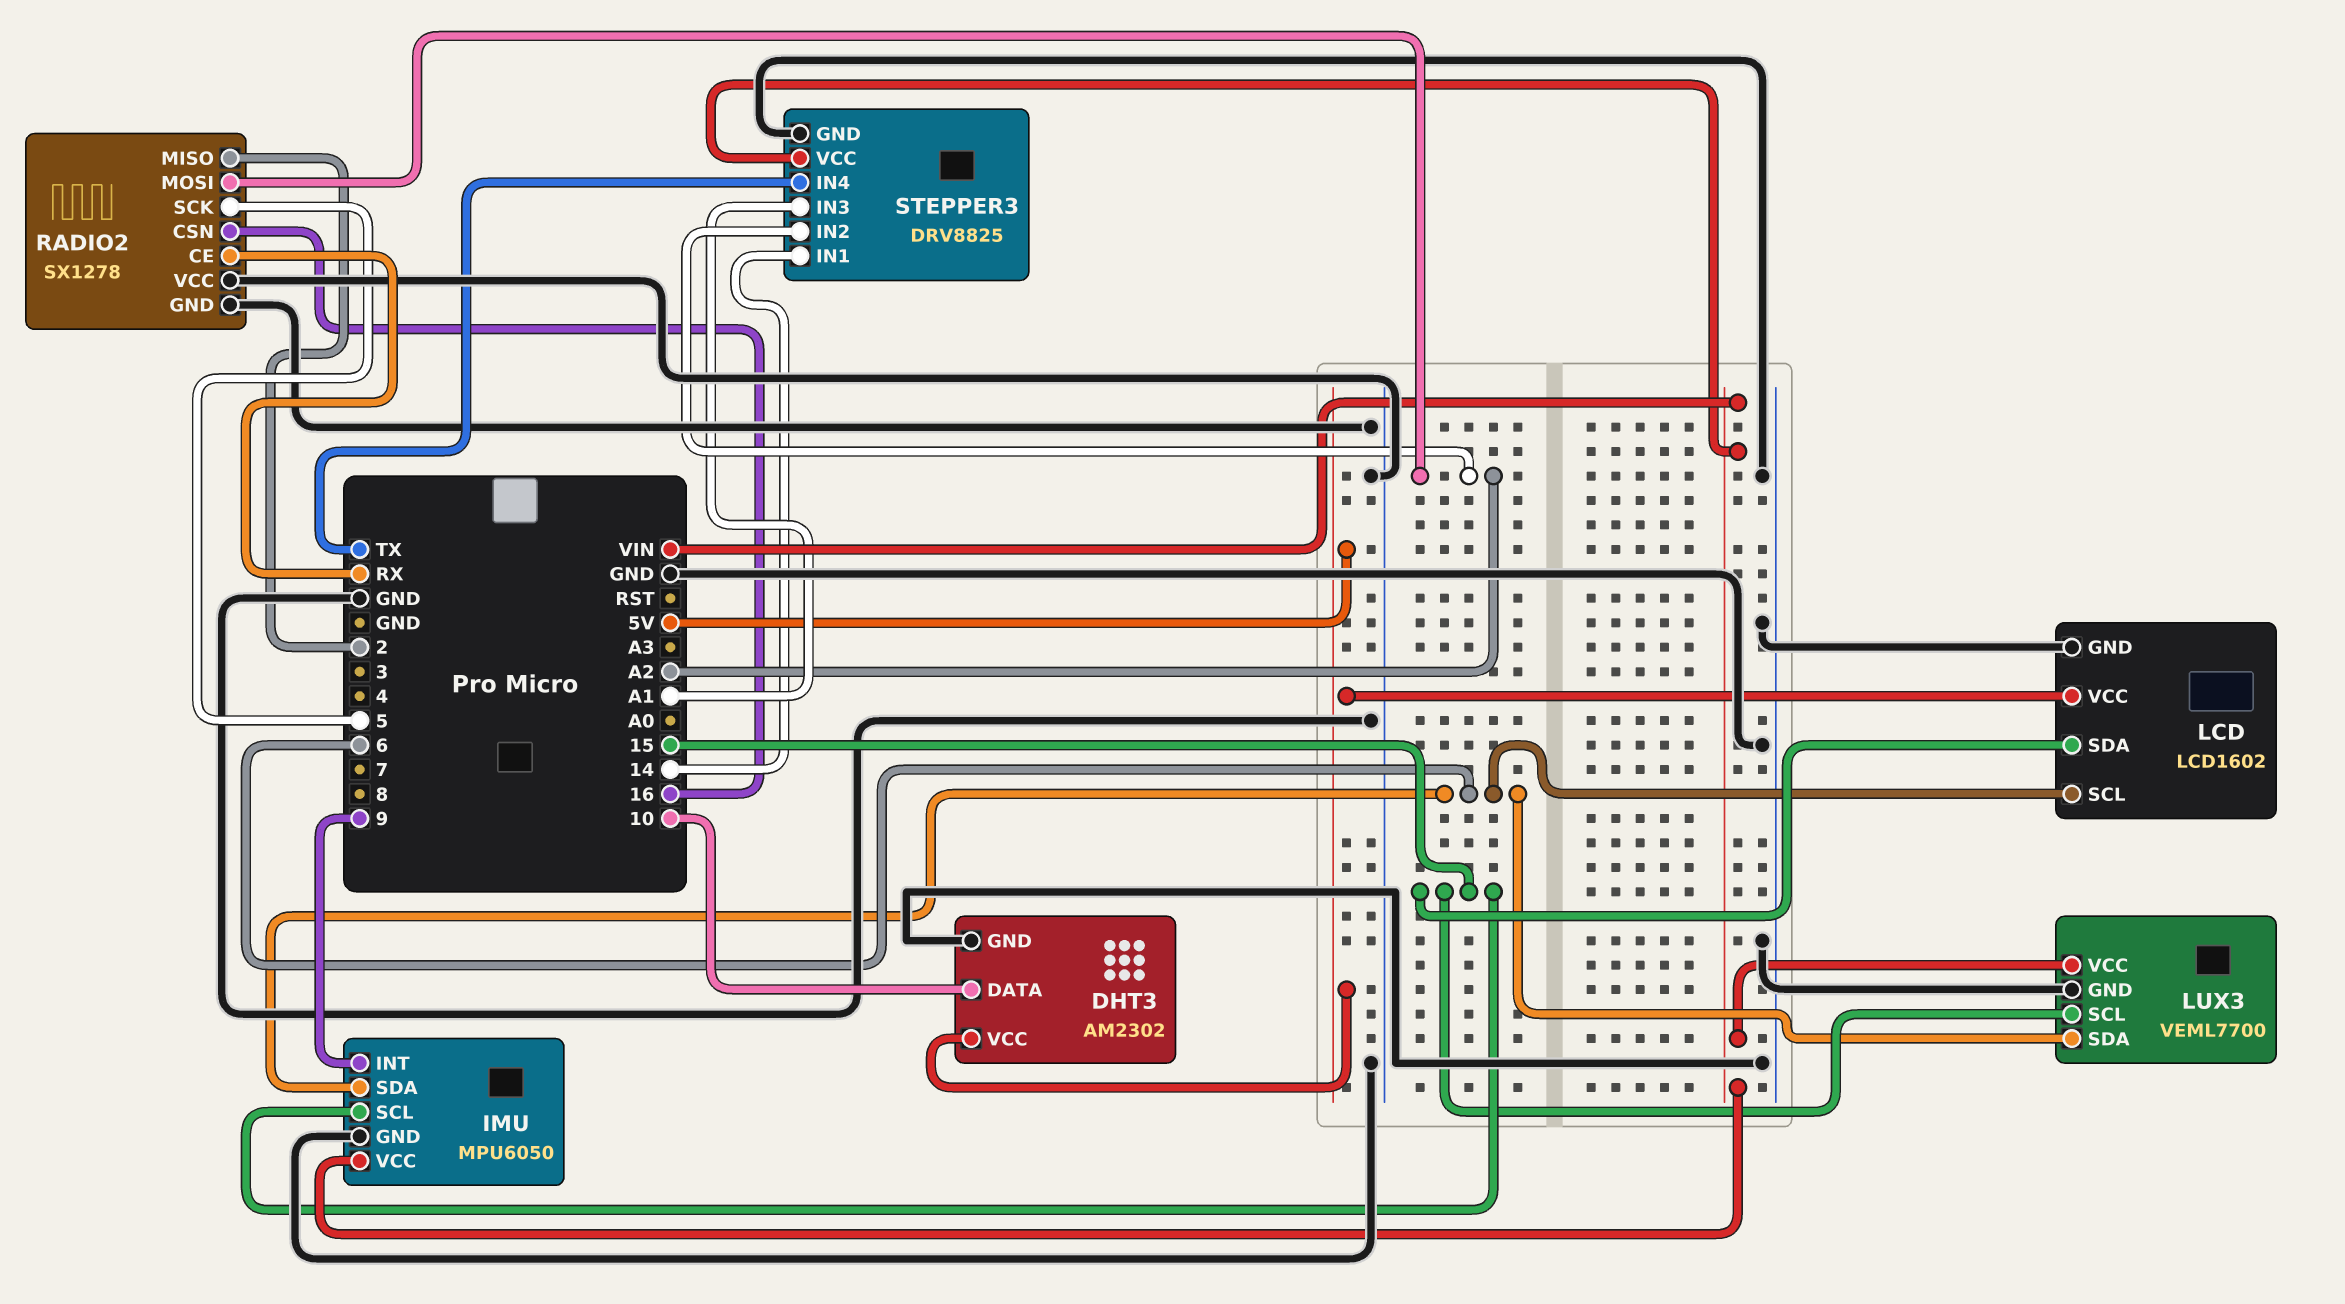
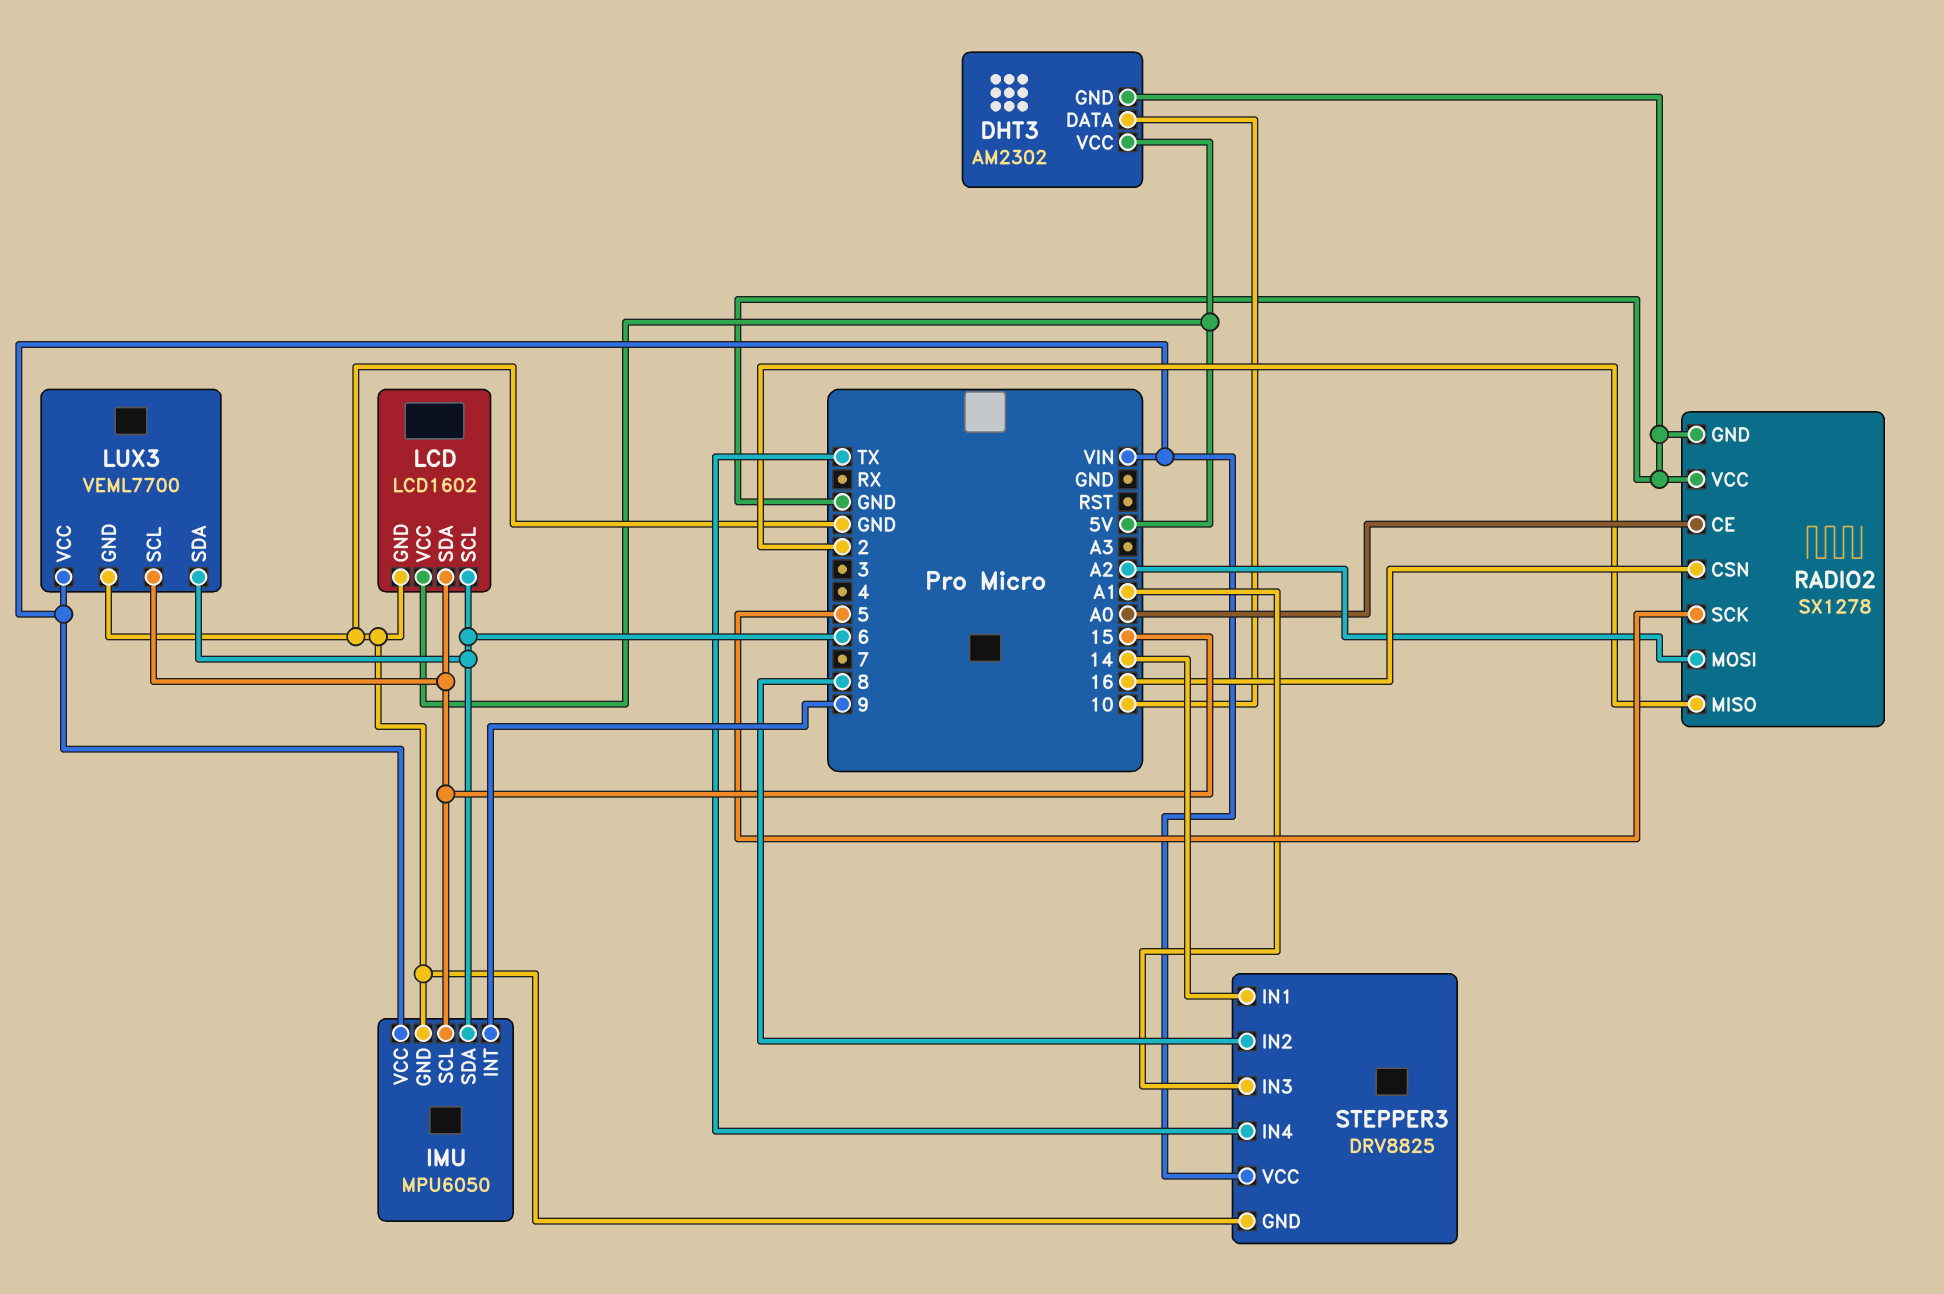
RADIO2 pin CE: RX -> A0
STEPPER3 pin IN2: A2 -> 8

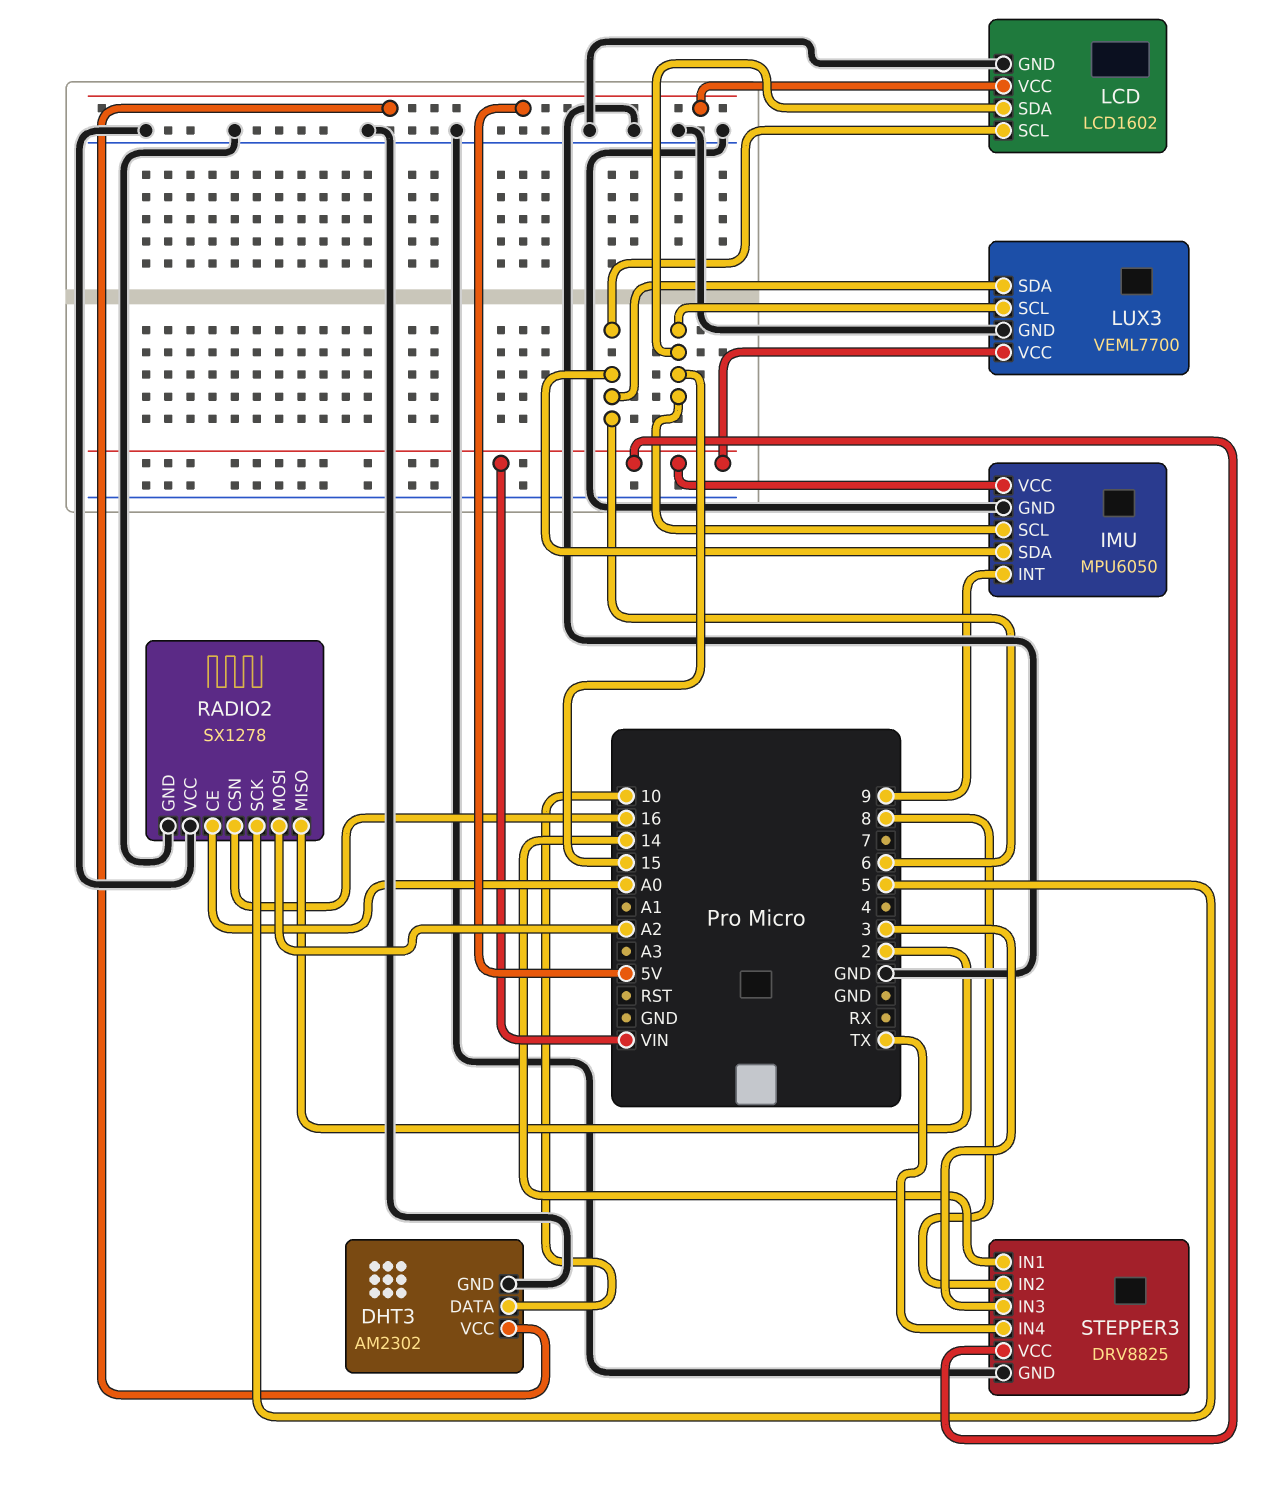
STEPPER3 pin IN3: A1 -> 3

